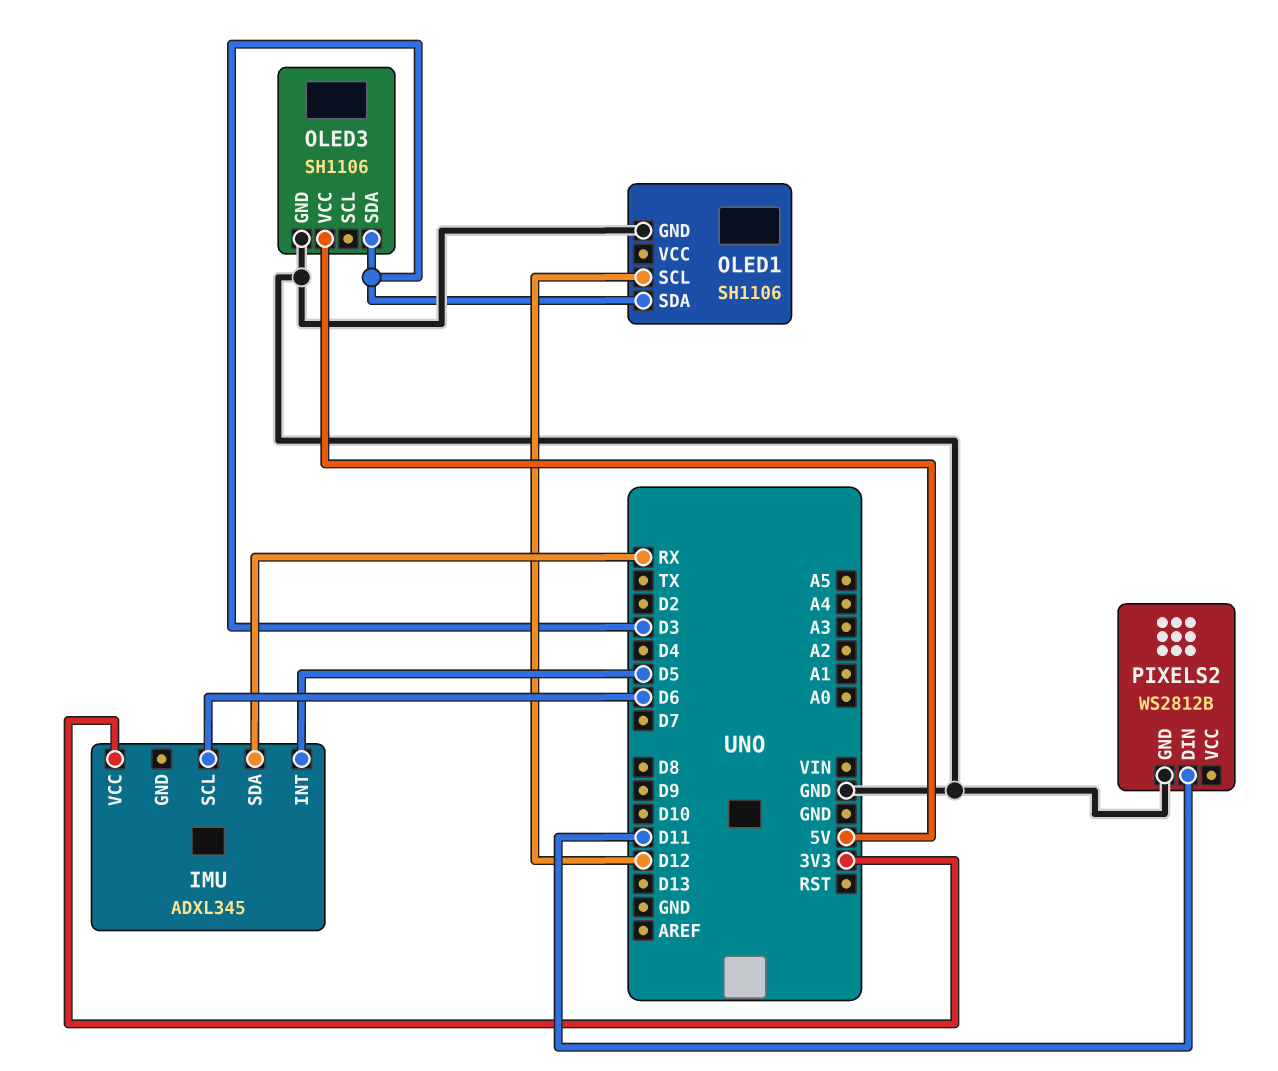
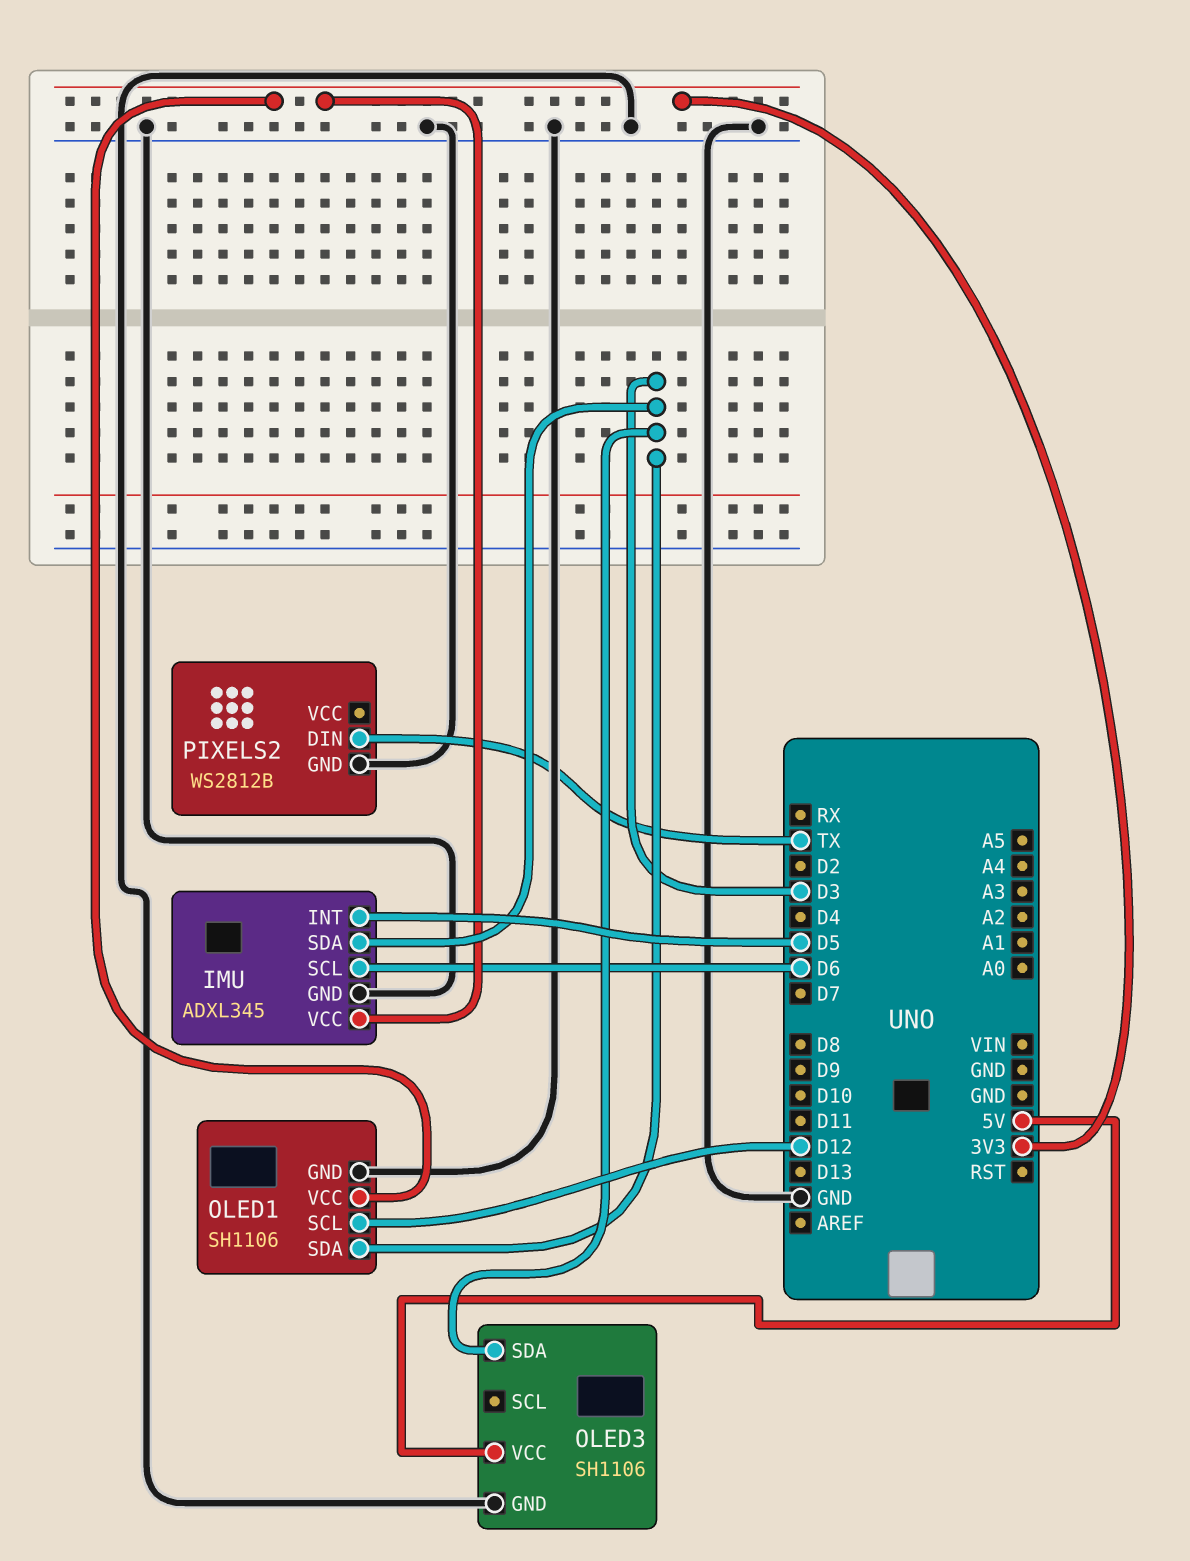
IMU pin GND: none -> GND
IMU pin SDA: RX -> D3
OLED1 pin VCC: none -> 3V3
PIXELS2 pin DIN: D11 -> TX

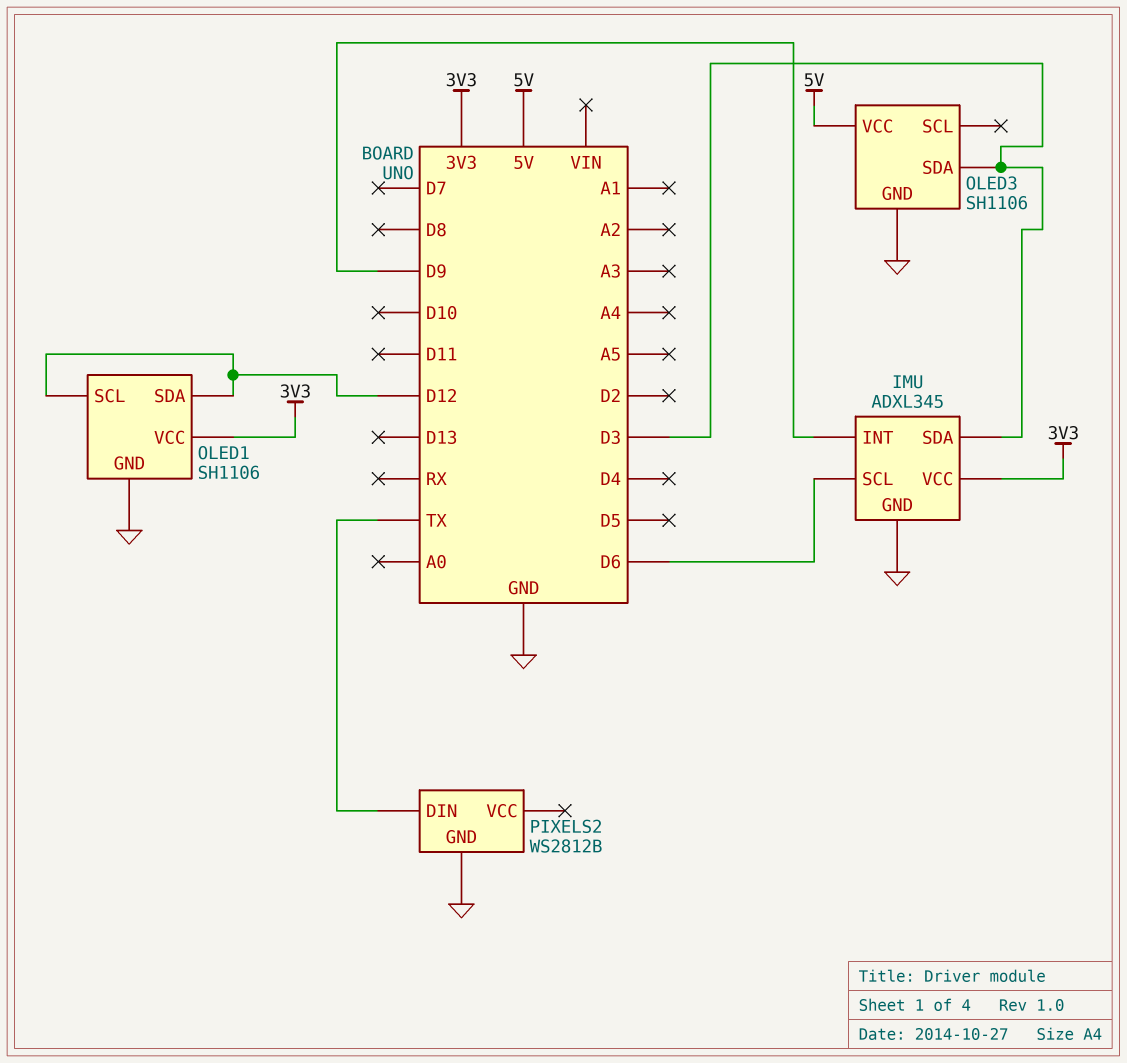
IMU pin INT: D5 -> D9
OLED1 pin SDA: D3 -> D12

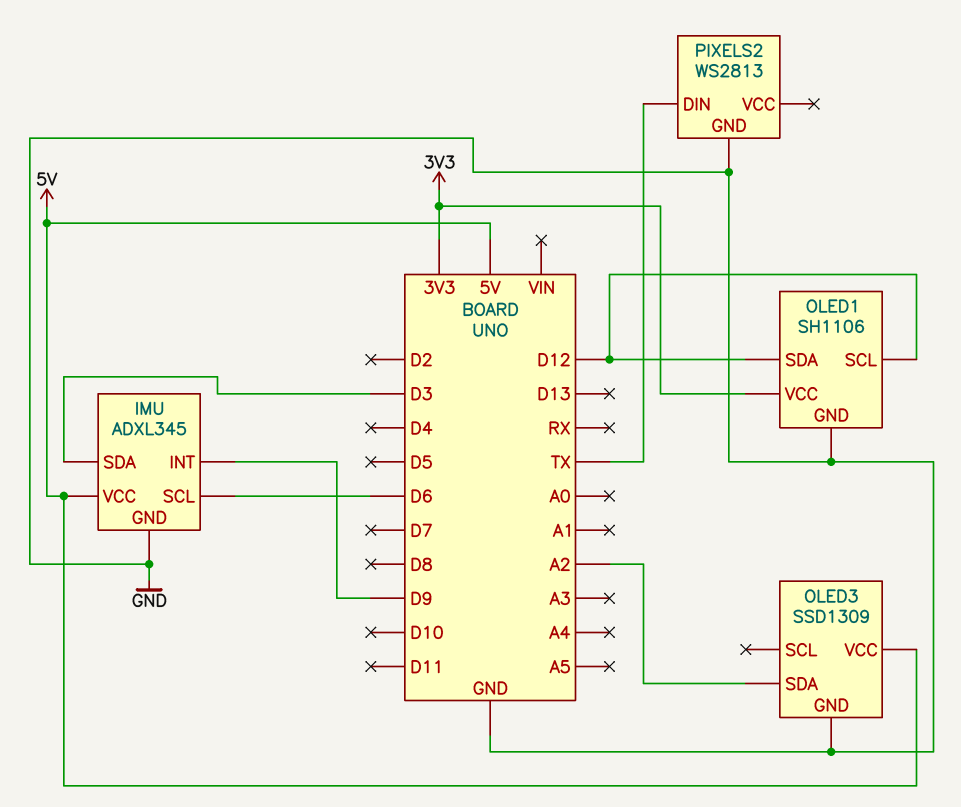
IMU pin VCC: 3V3 -> 5V
OLED3: SH1106 -> SSD1309
OLED3 pin SDA: D3 -> A2
PIXELS2: WS2812B -> WS2813

